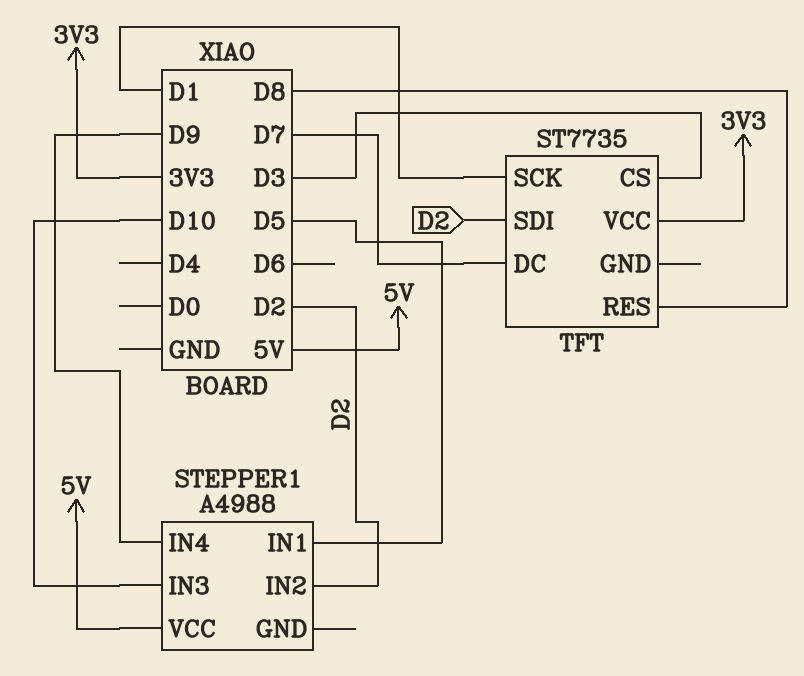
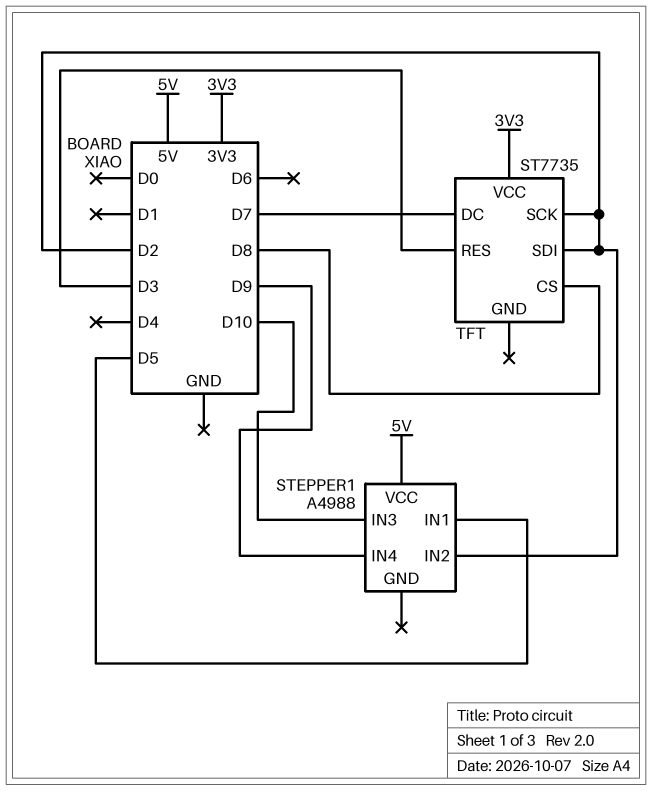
TFT pin CS: D3 -> D8
TFT pin RES: D8 -> D3
TFT pin SCK: D1 -> D2

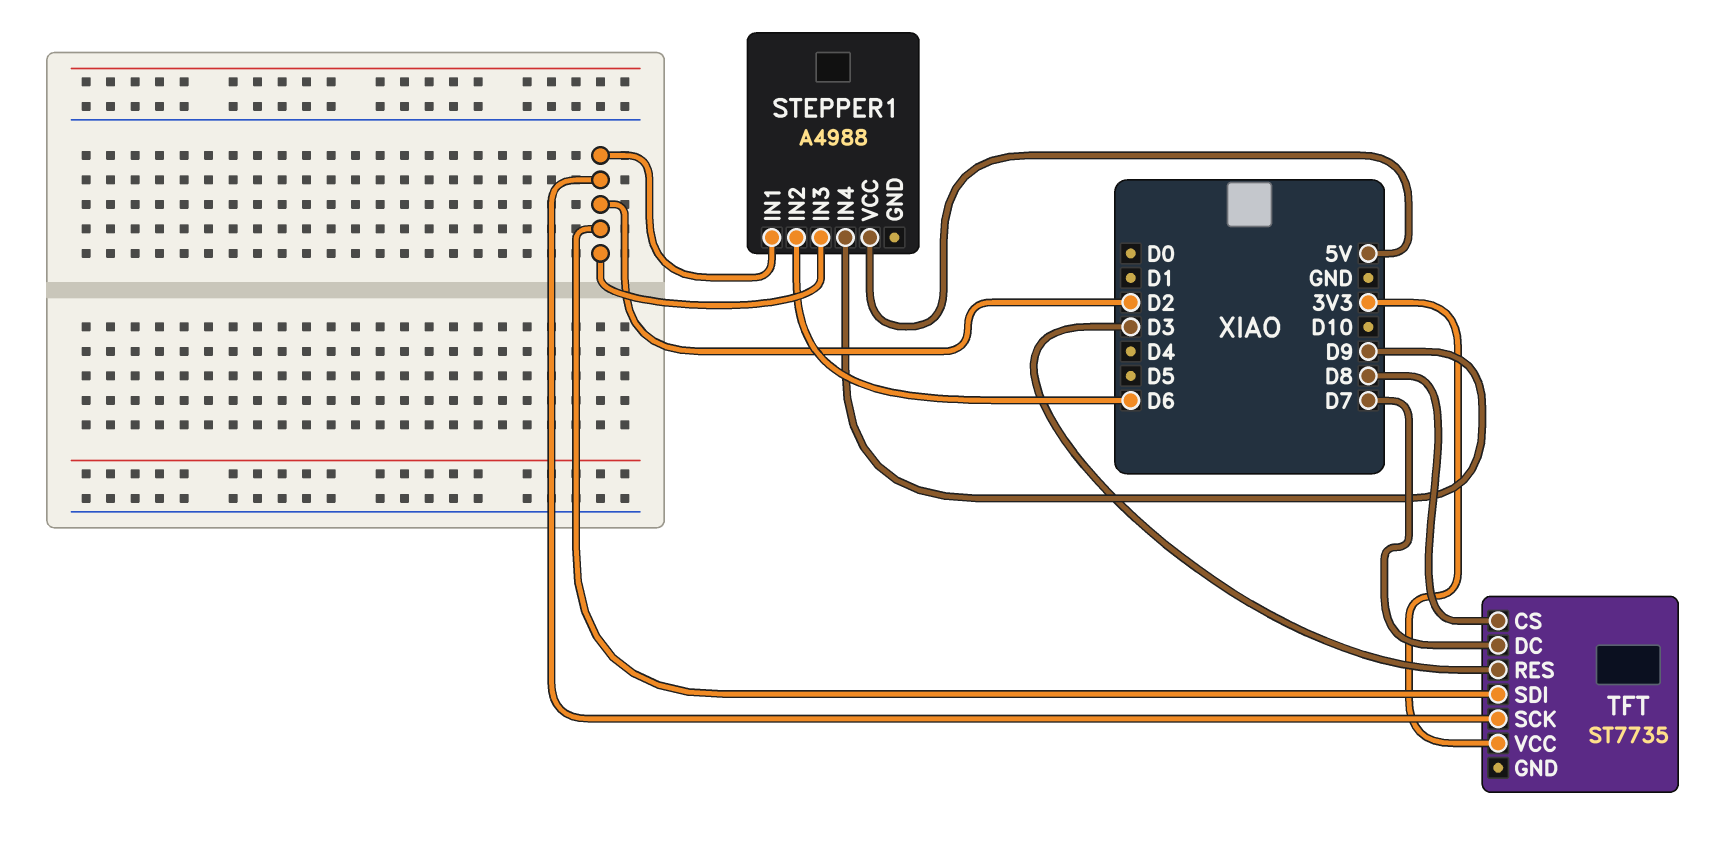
STEPPER1 pin IN1: D5 -> D2
STEPPER1 pin IN2: D2 -> D6
STEPPER1 pin IN3: D10 -> D2

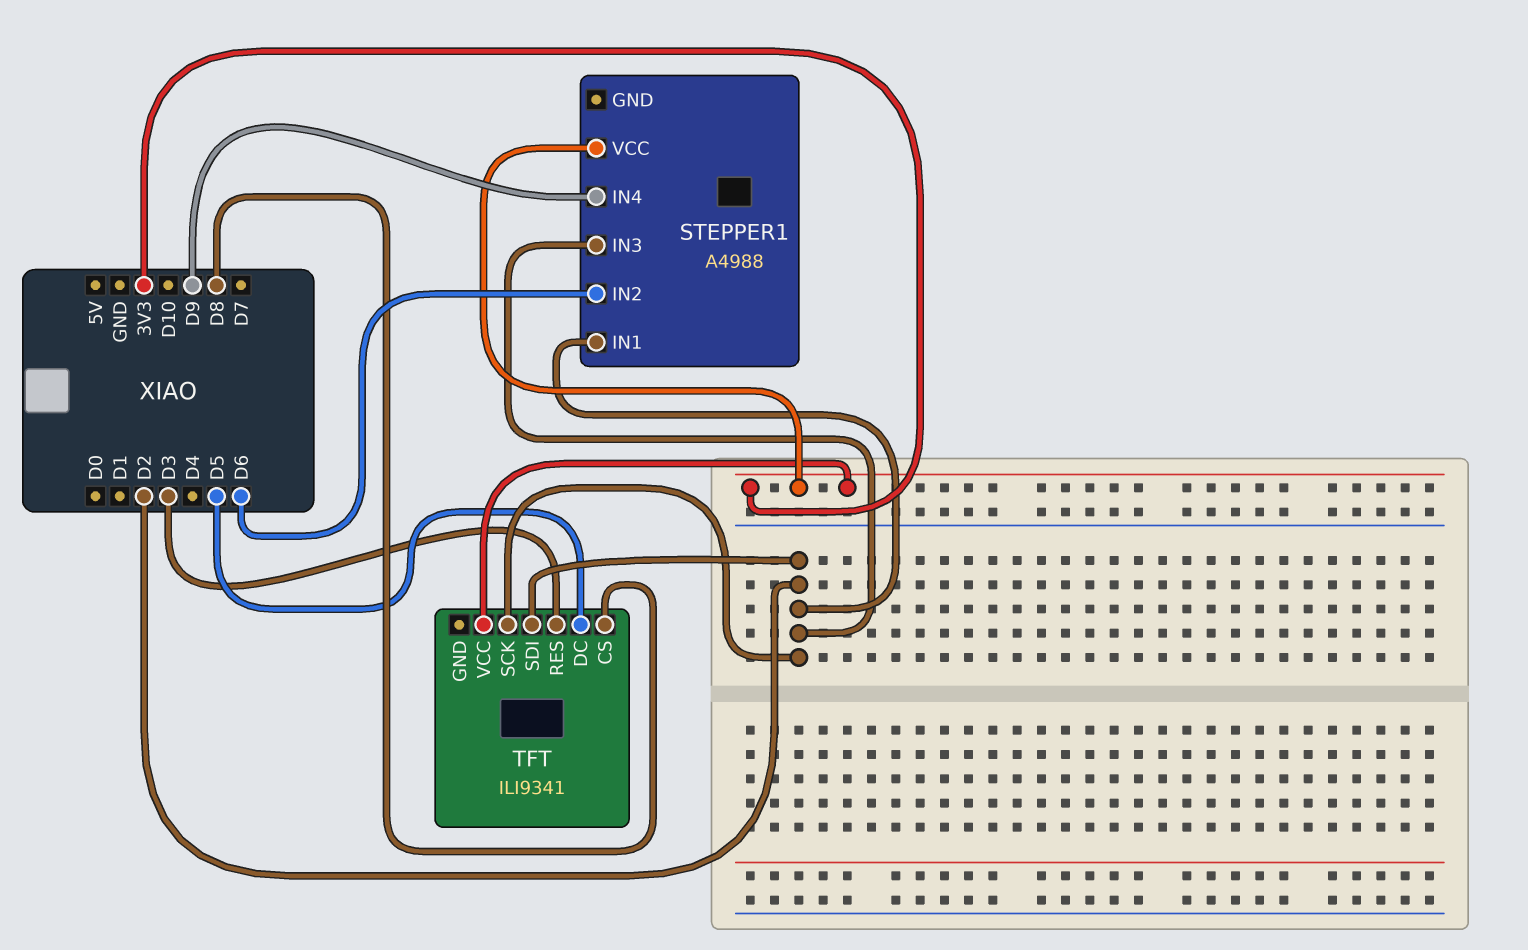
STEPPER1 pin VCC: 5V -> 3V3
TFT: ST7735 -> ILI9341
TFT pin DC: D7 -> D5

